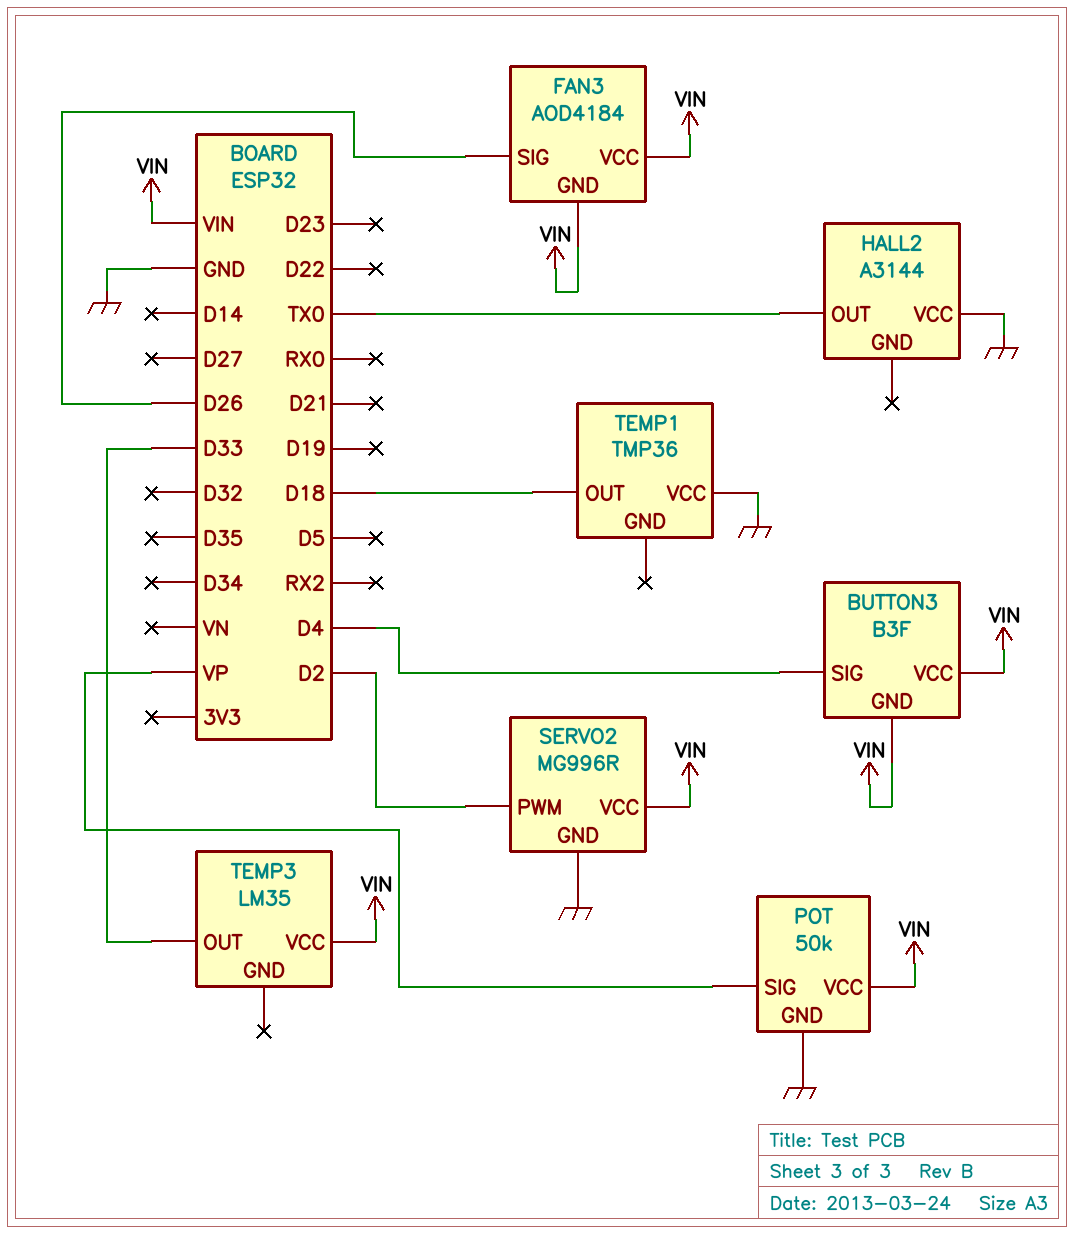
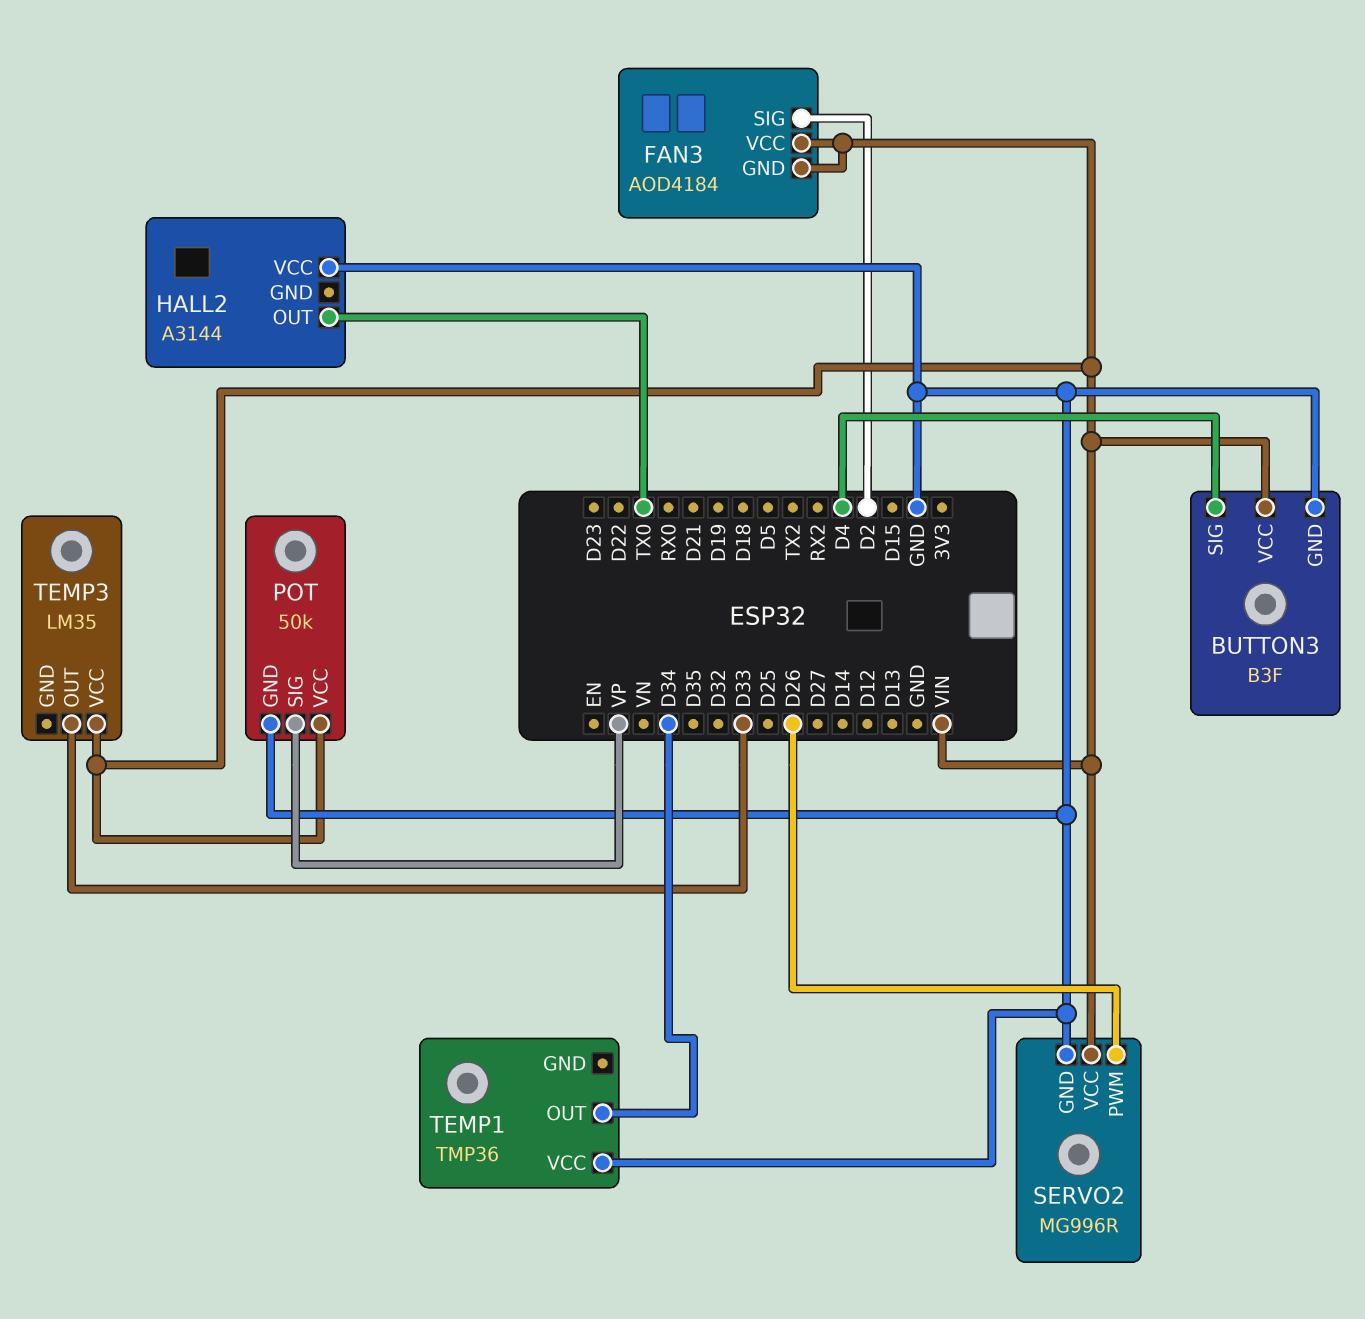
BUTTON3 pin GND: VIN -> GND
FAN3 pin SIG: D26 -> D2
SERVO2 pin PWM: D2 -> D26
TEMP1 pin OUT: D18 -> D34

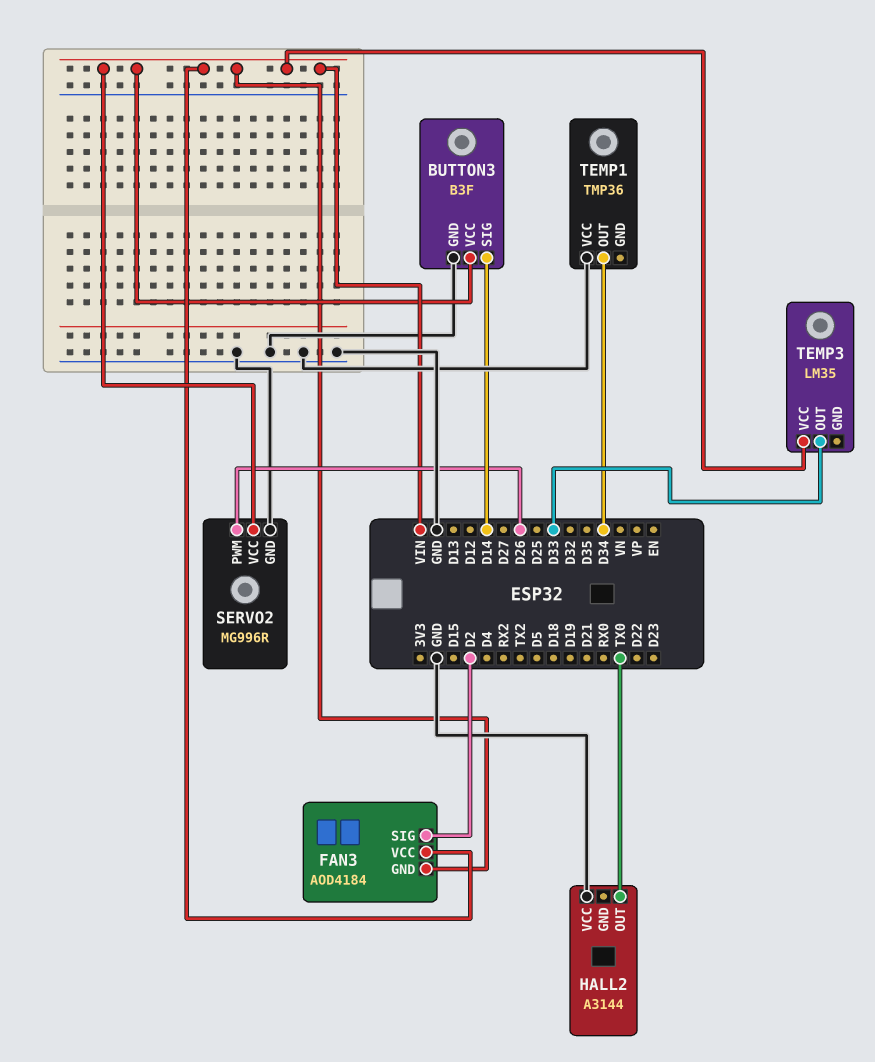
BUTTON3 pin SIG: D4 -> D14
POT: 50k -> none
POT pin GND: GND -> none
POT pin SIG: VP -> none
POT pin VCC: VIN -> none

